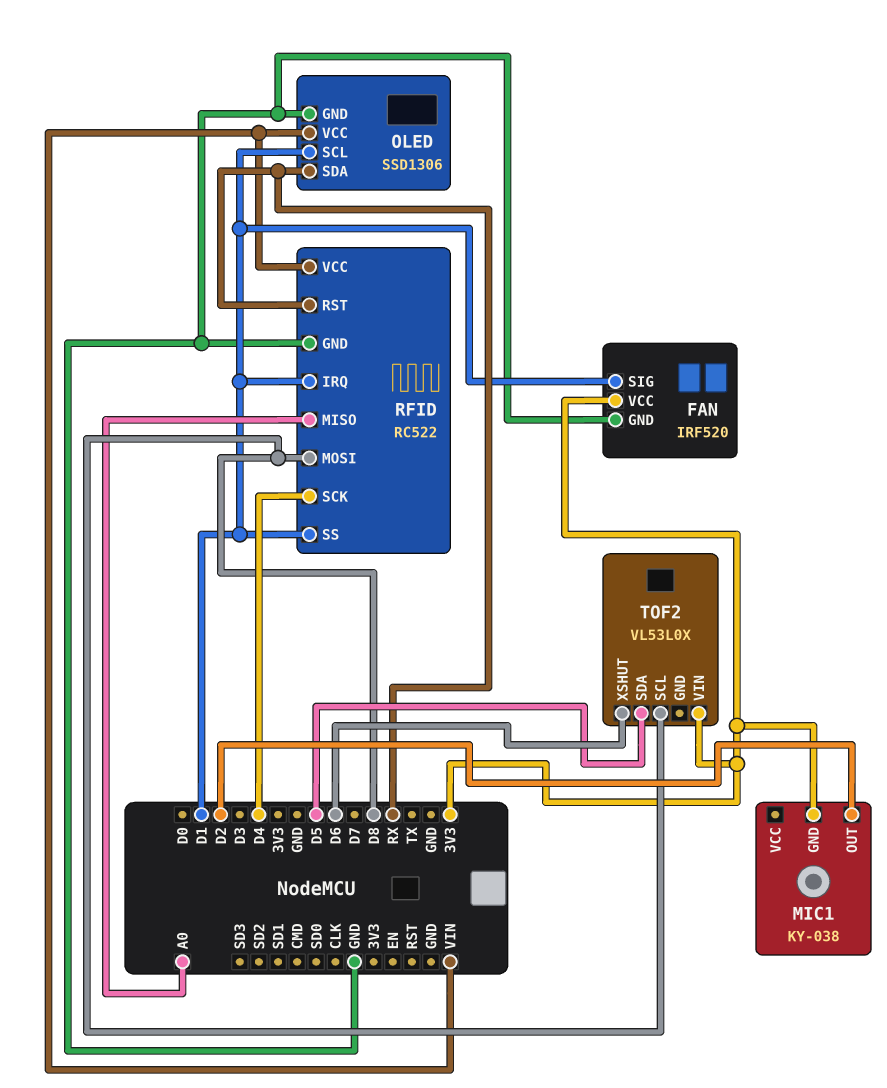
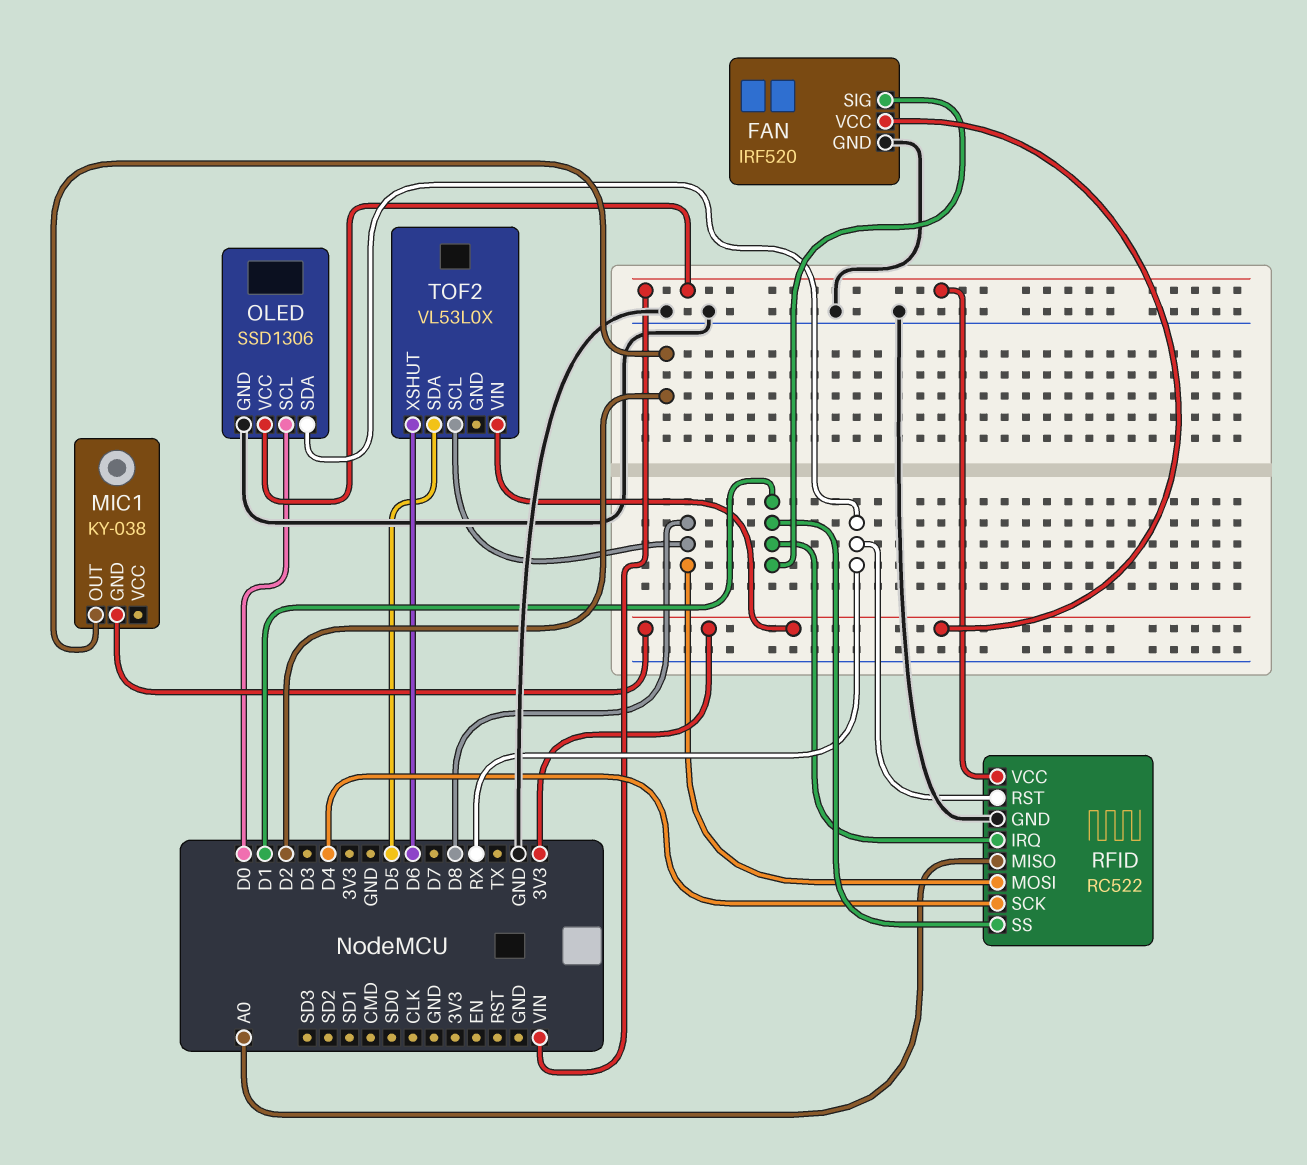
OLED pin SCL: D1 -> D0

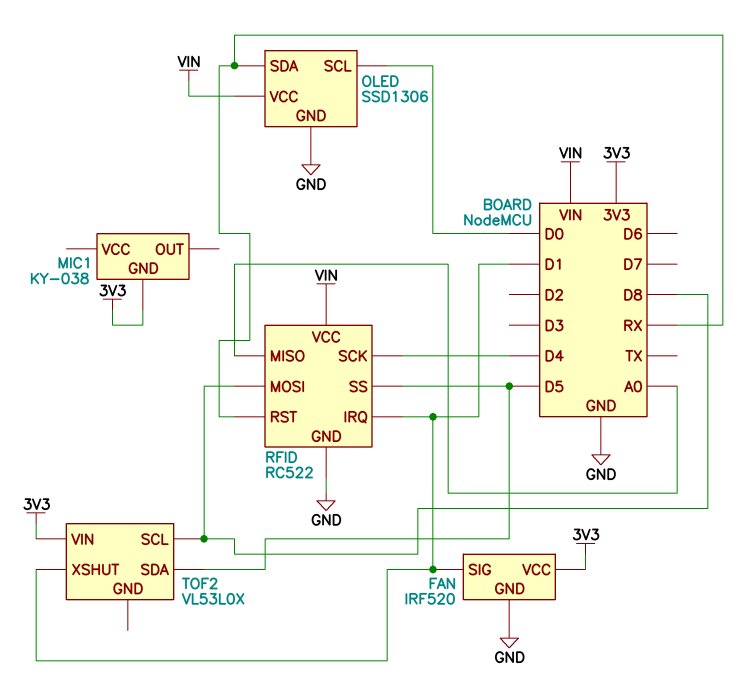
MIC1 pin OUT: D2 -> none
RFID pin SS: D1 -> D5
TOF2 pin XSHUT: D6 -> D1

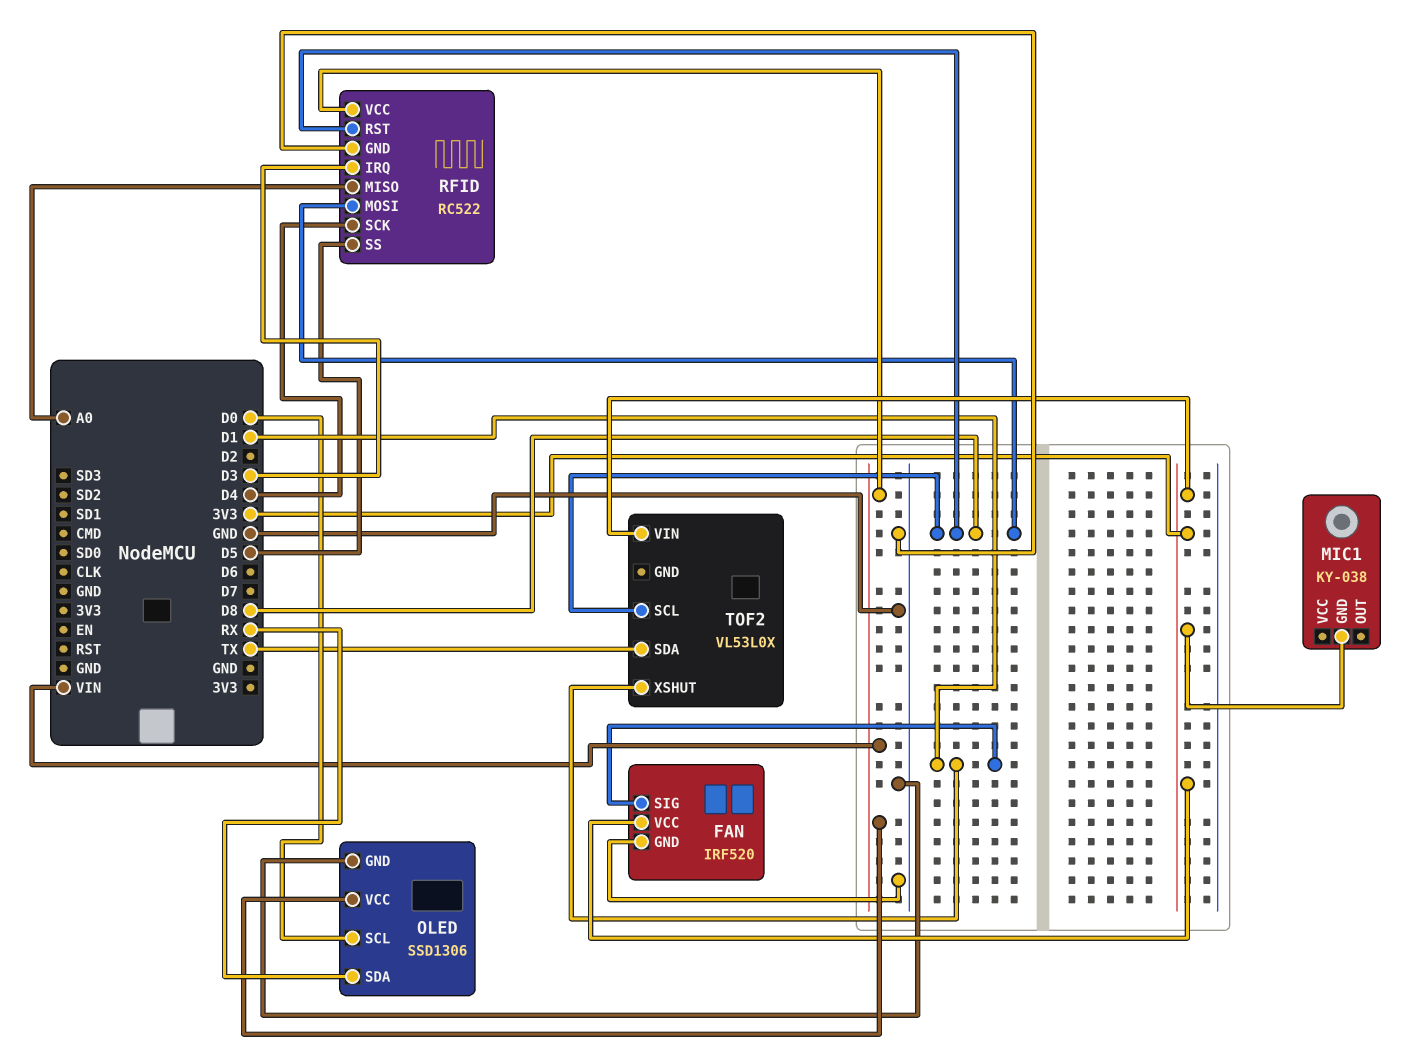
RFID pin IRQ: D1 -> D3
RFID pin RST: RX -> D8
TOF2 pin SDA: D5 -> TX

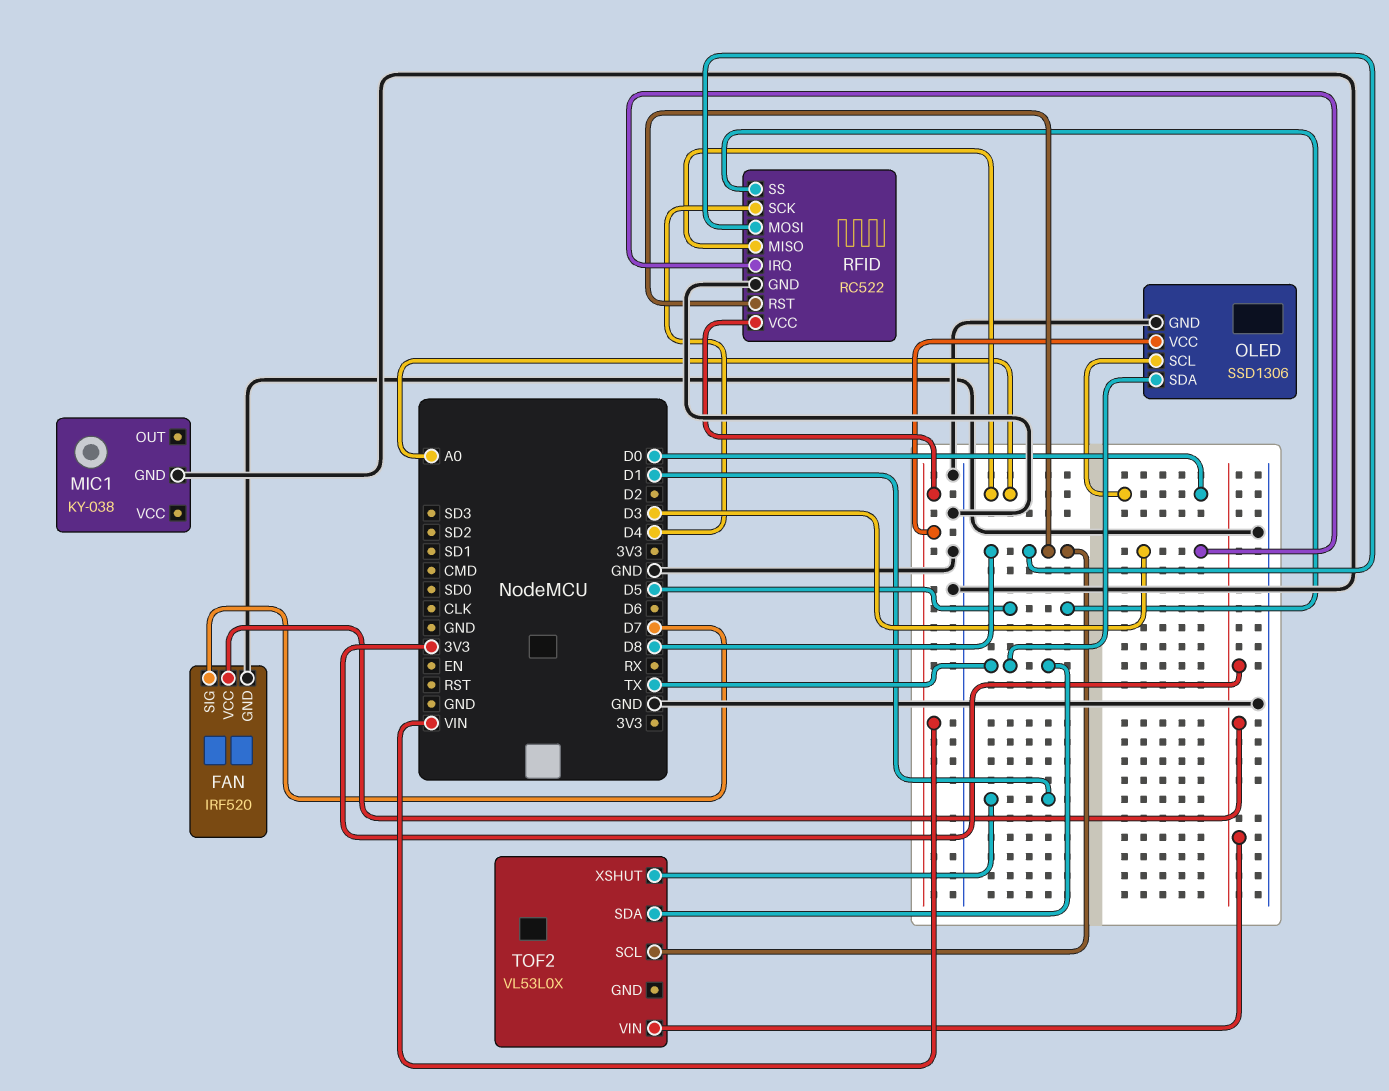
FAN pin SIG: D1 -> D7
MIC1 pin GND: 3V3 -> GND
OLED pin SDA: RX -> TX

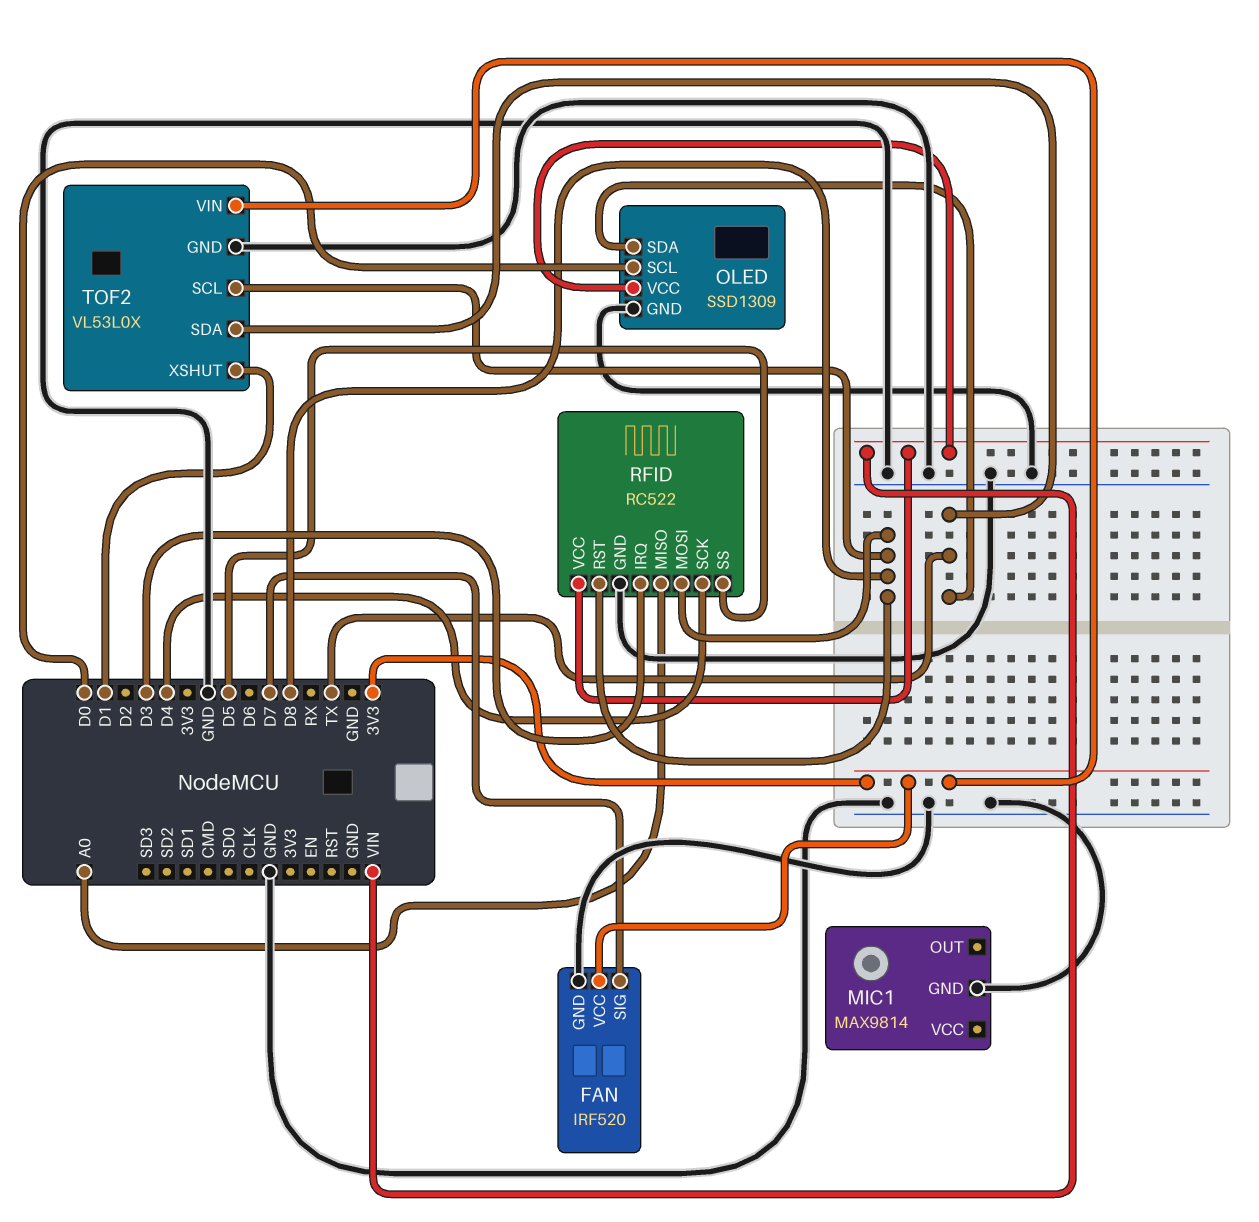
MIC1: KY-038 -> MAX9814
OLED: SSD1306 -> SSD1309
TOF2 pin GND: none -> GND

